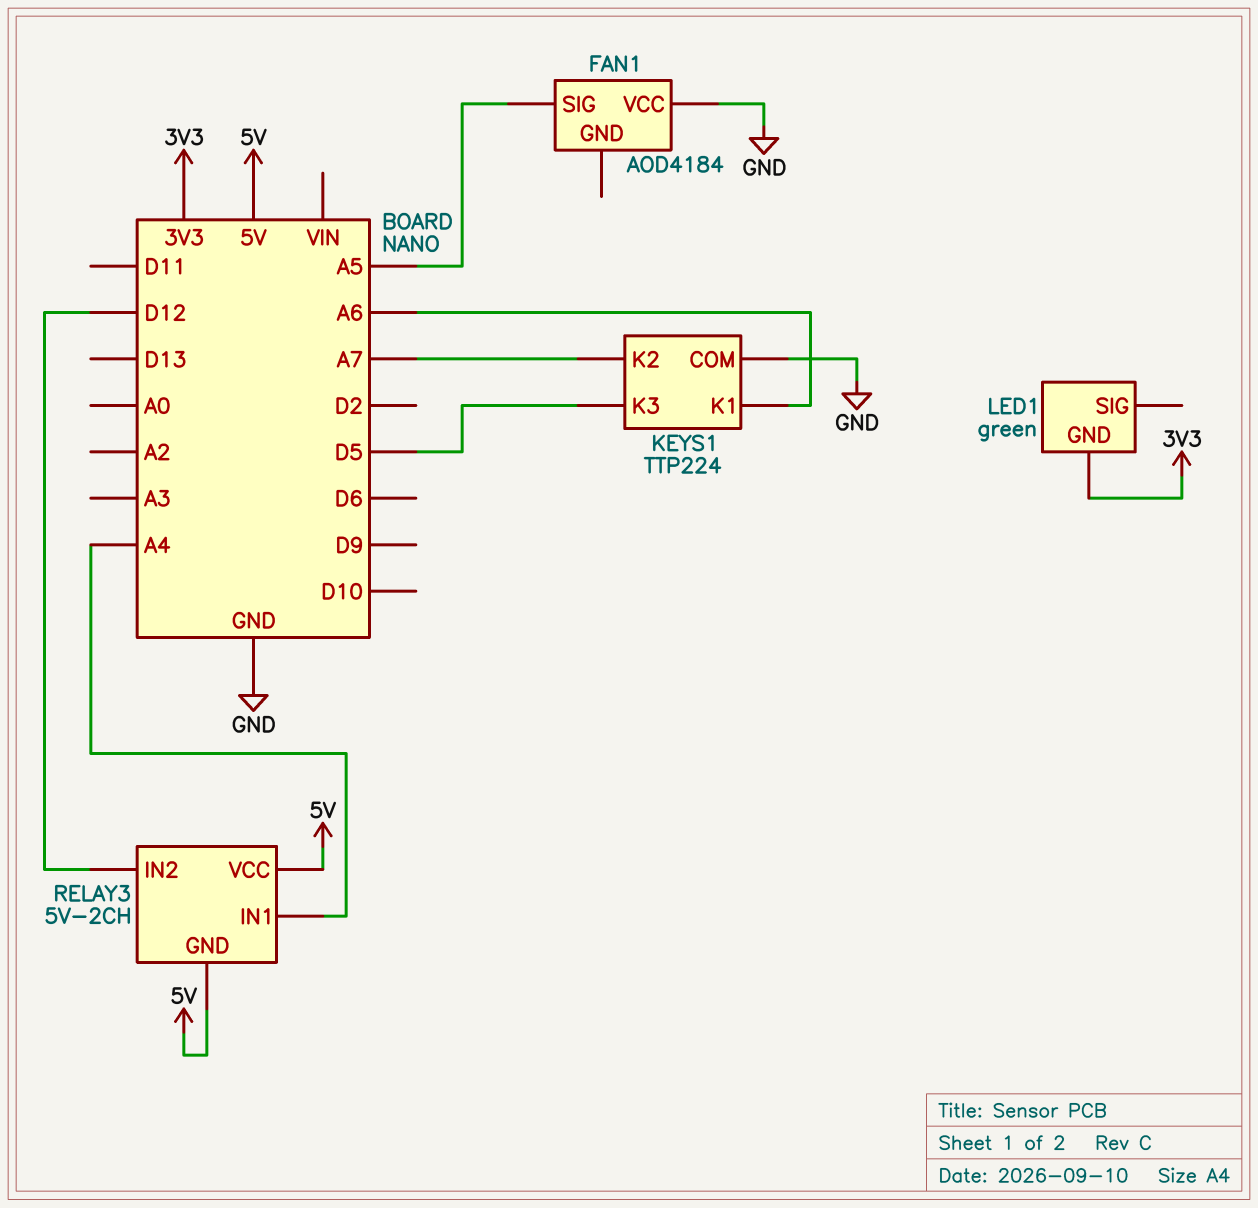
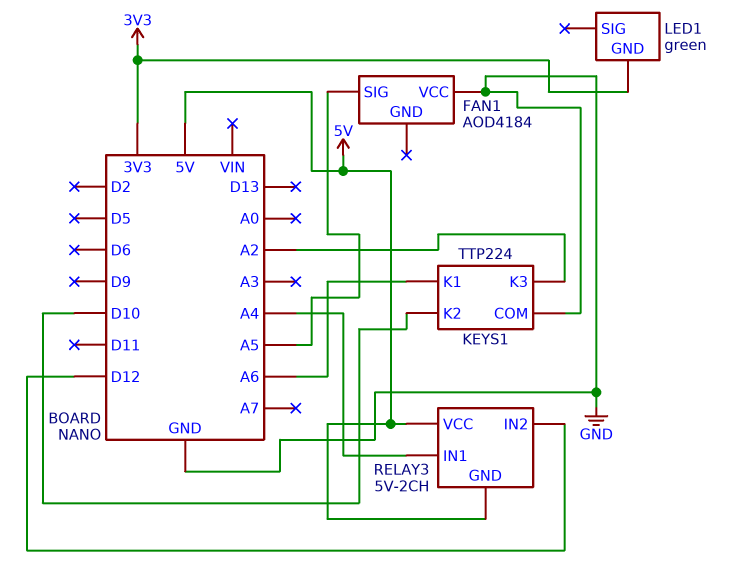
KEYS1 pin K2: A7 -> D10
KEYS1 pin K3: D5 -> A2

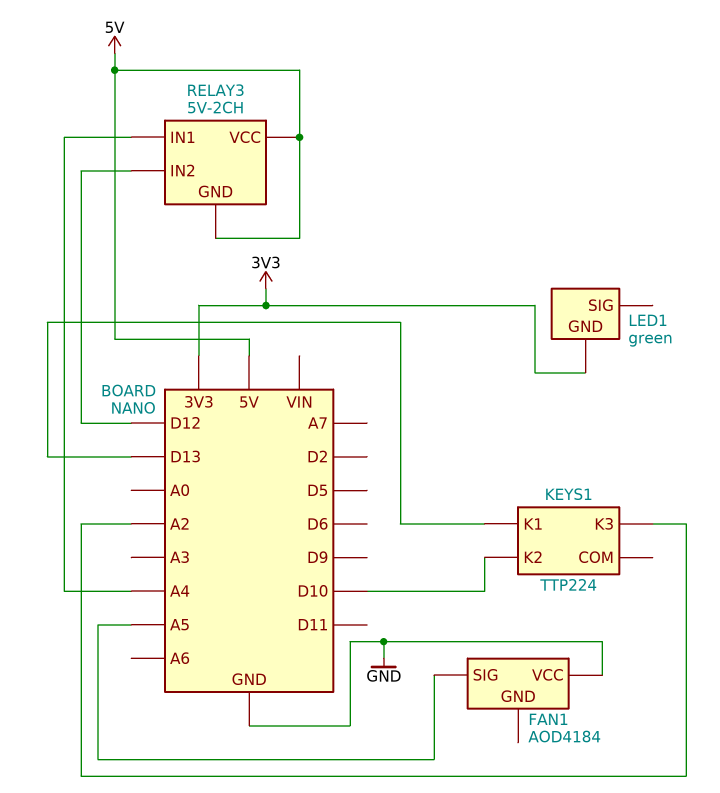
KEYS1 pin COM: GND -> none
KEYS1 pin K1: A6 -> D13

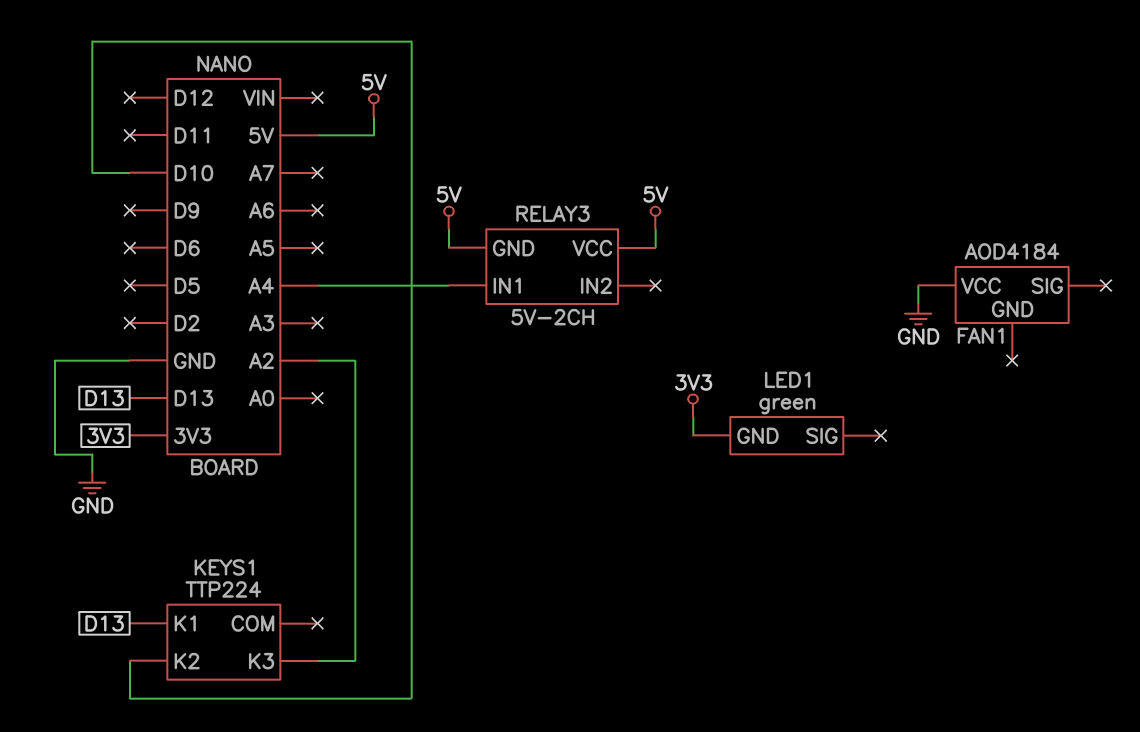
FAN1 pin SIG: A5 -> none
RELAY3 pin IN2: D12 -> none

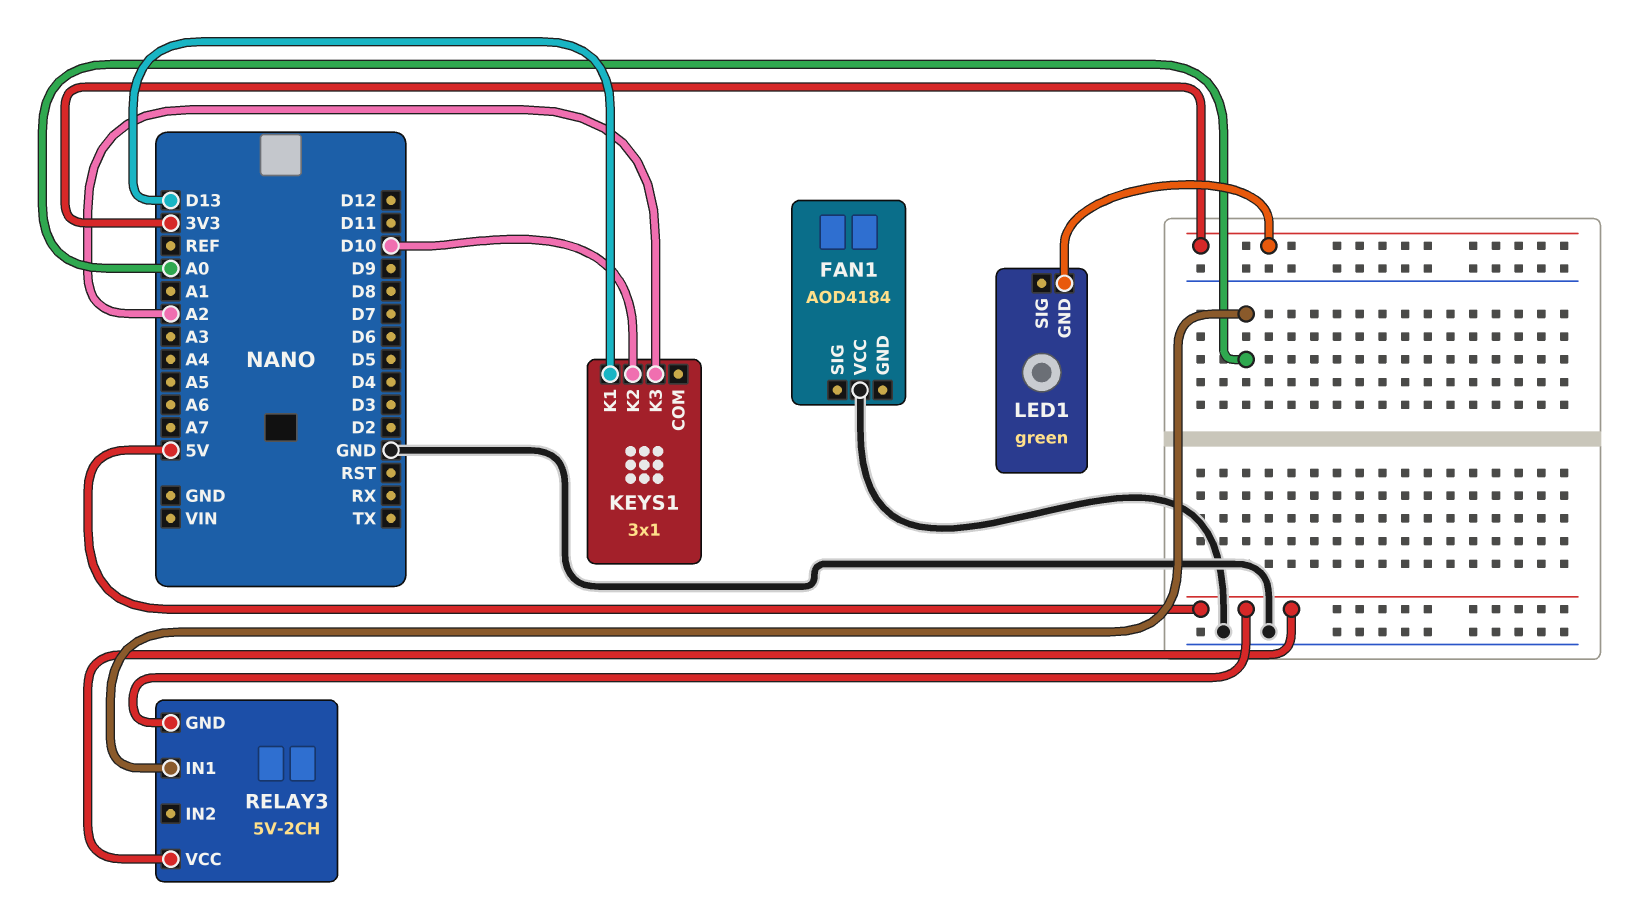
KEYS1: TTP224 -> 3x1
RELAY3 pin IN1: A4 -> A0

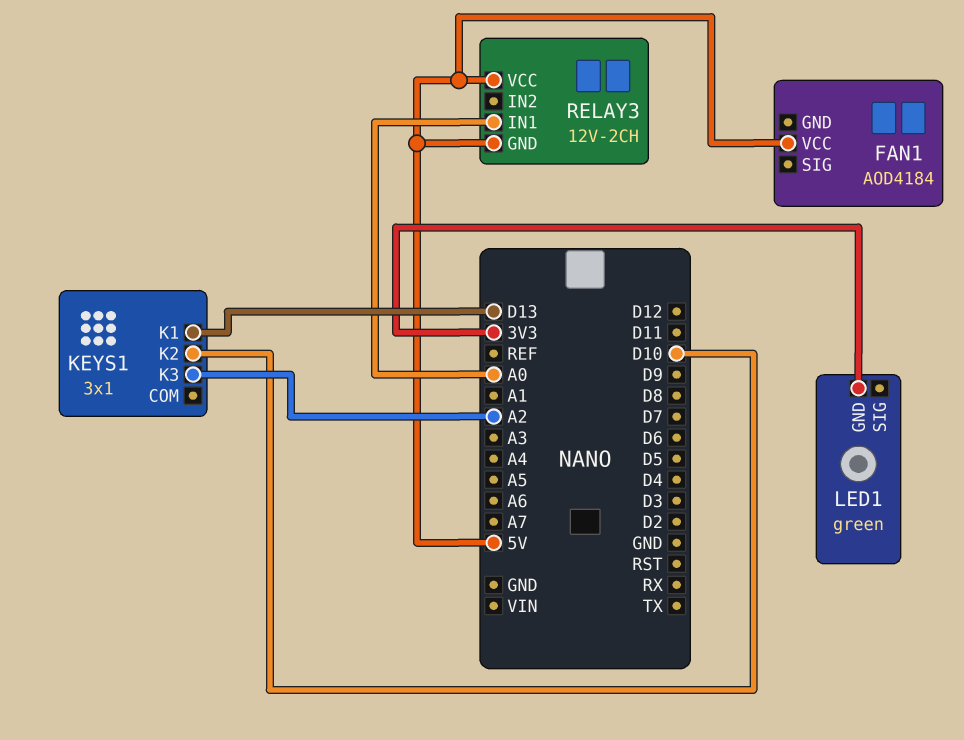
FAN1 pin VCC: GND -> 5V
RELAY3: 5V-2CH -> 12V-2CH

